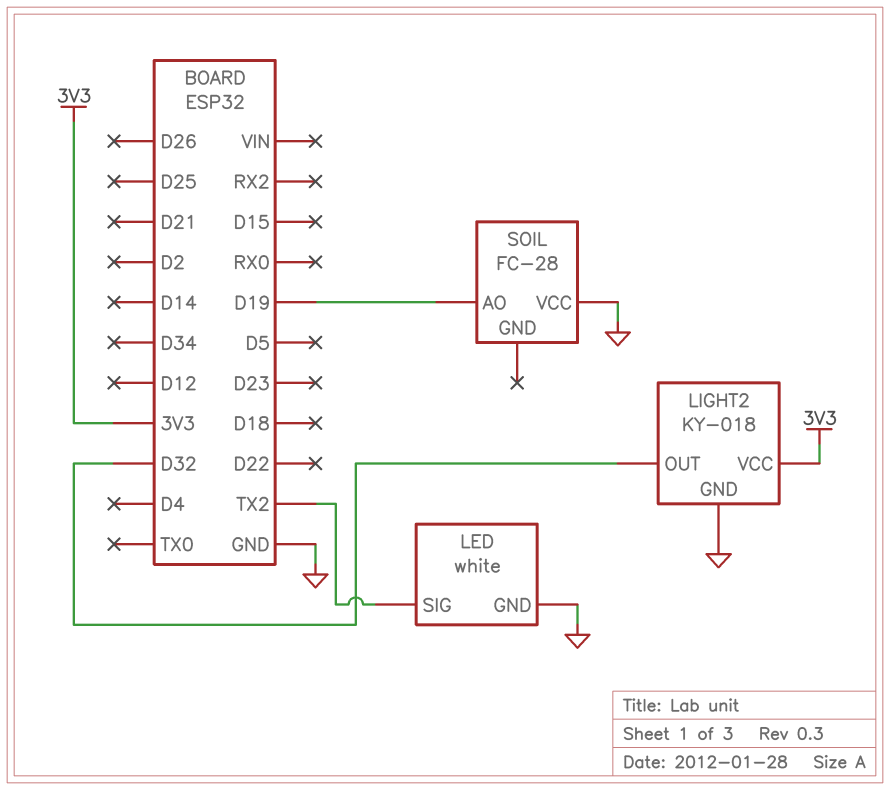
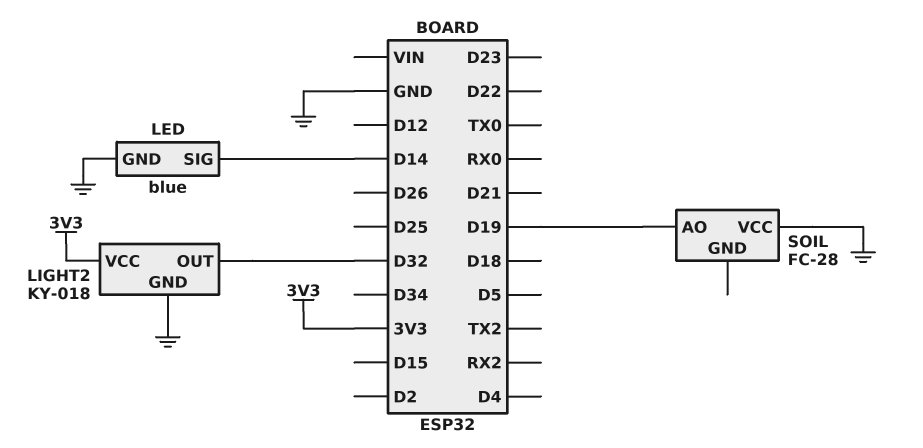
LED: white -> blue
LED pin SIG: TX2 -> D14

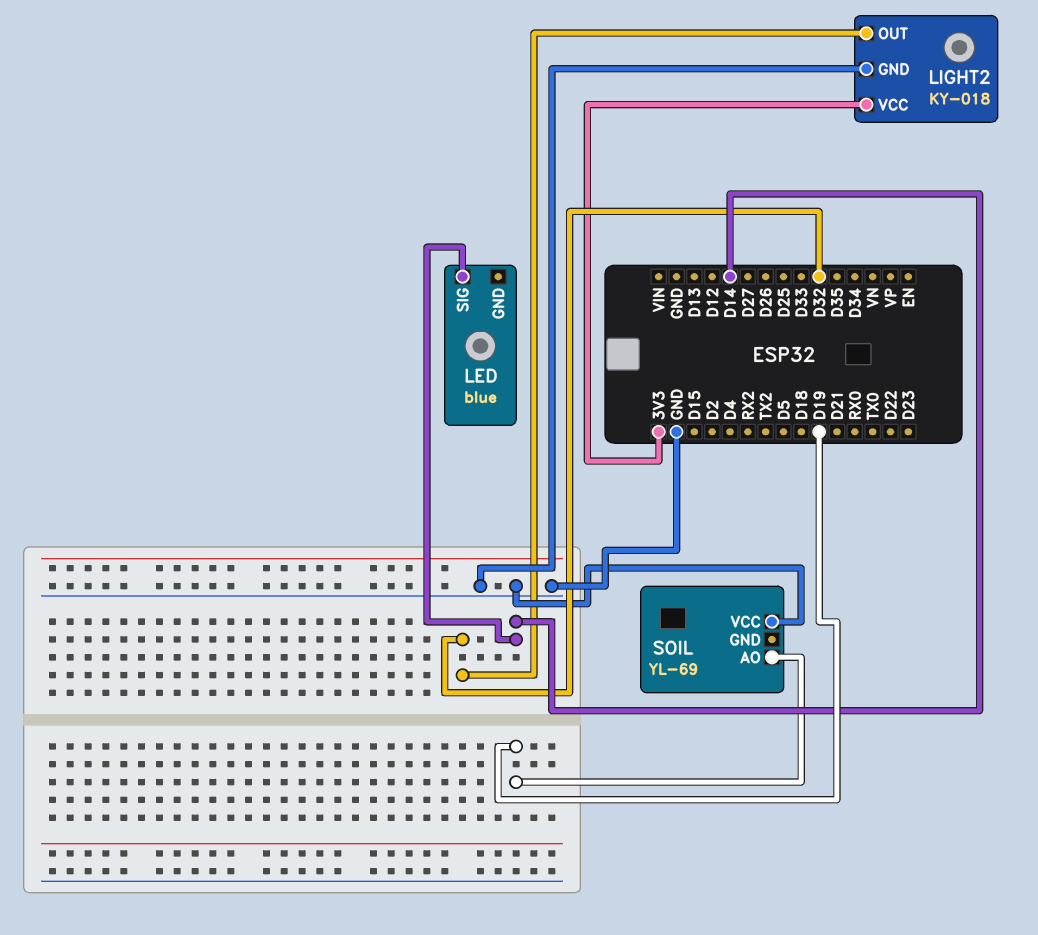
LED pin GND: GND -> none
SOIL: FC-28 -> YL-69

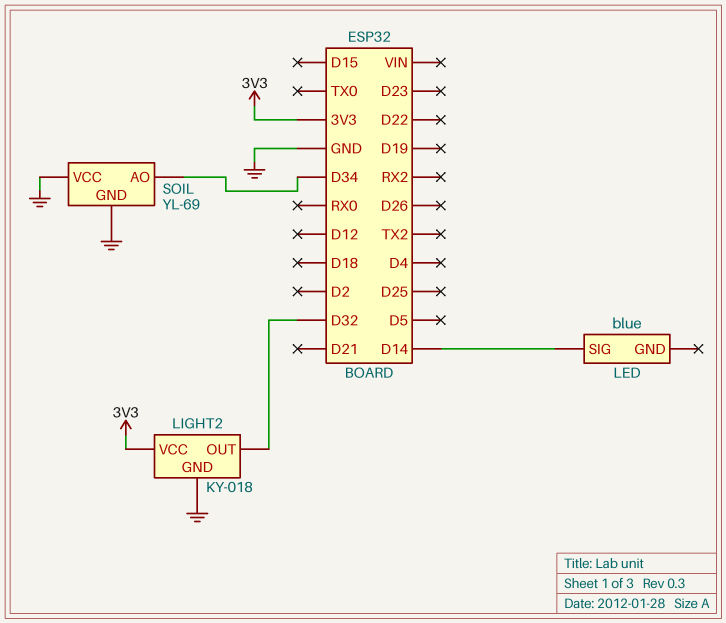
SOIL pin AO: D19 -> D34
SOIL pin GND: none -> GND

